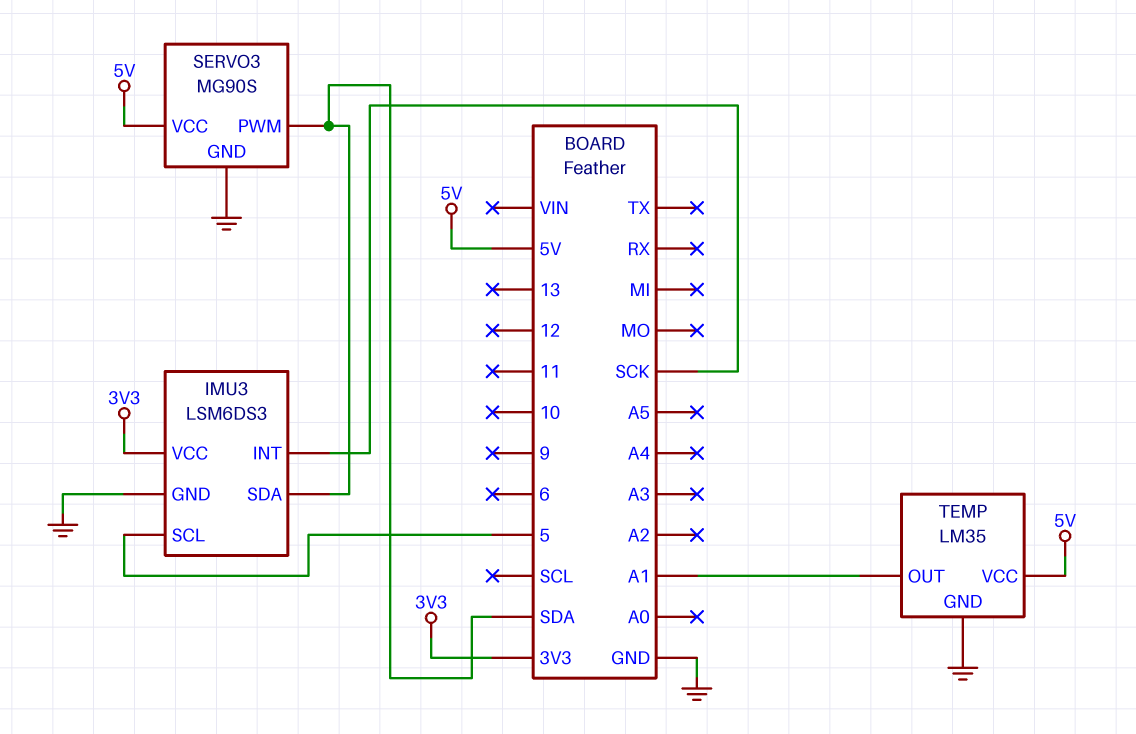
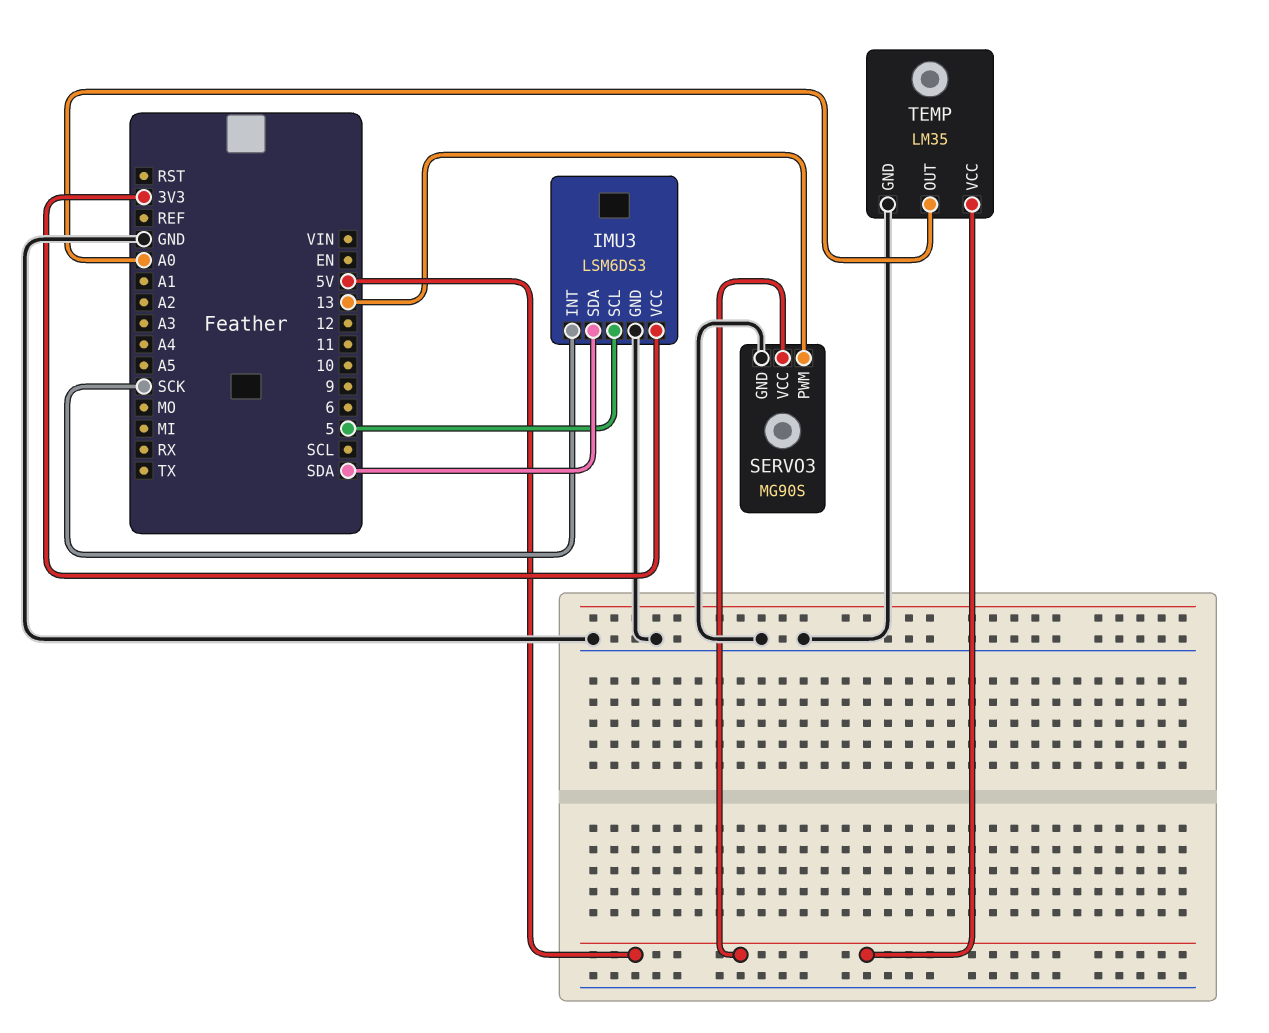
SERVO3 pin PWM: SDA -> 13
TEMP pin OUT: A1 -> A0

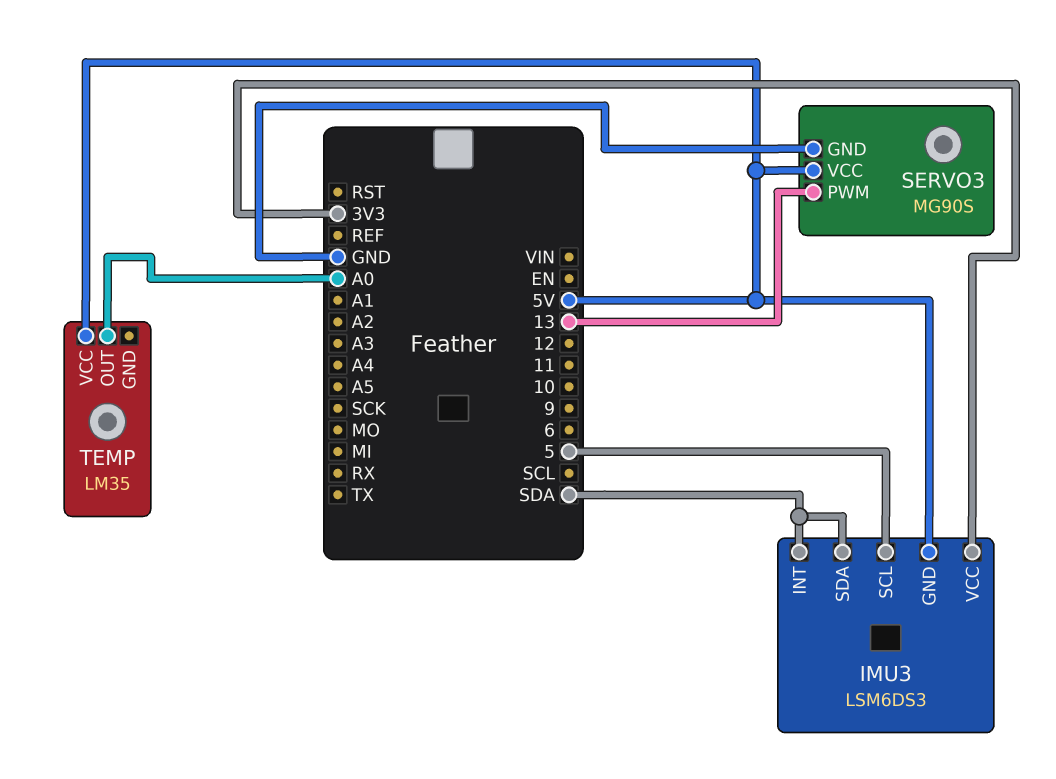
IMU3 pin GND: GND -> 5V
IMU3 pin INT: SCK -> SDA
TEMP pin GND: GND -> none

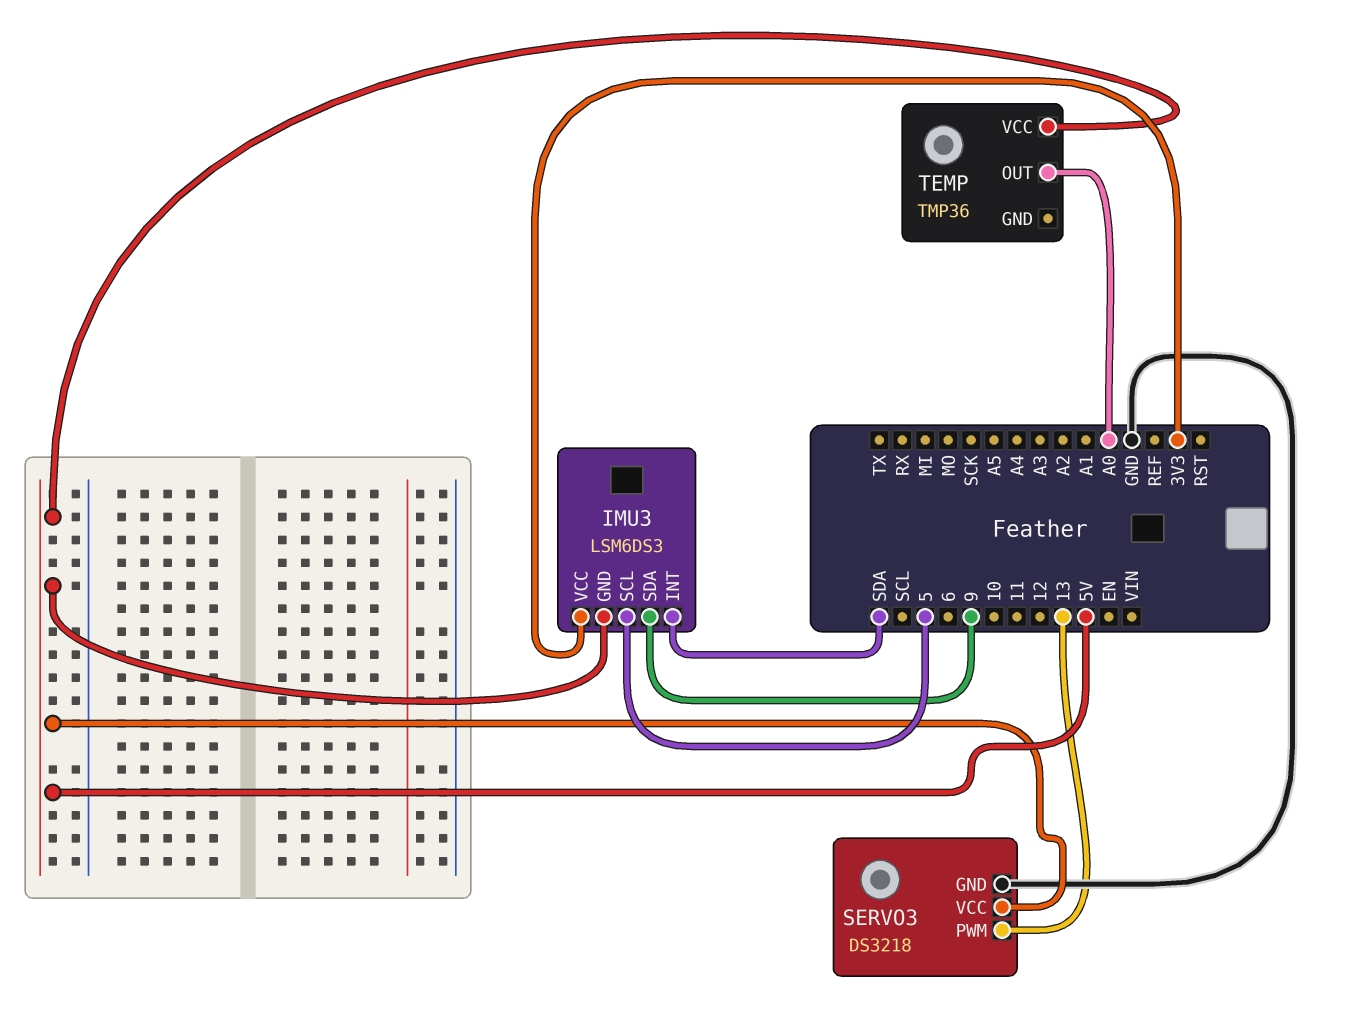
IMU3 pin SDA: SDA -> 9
SERVO3: MG90S -> DS3218
TEMP: LM35 -> TMP36

